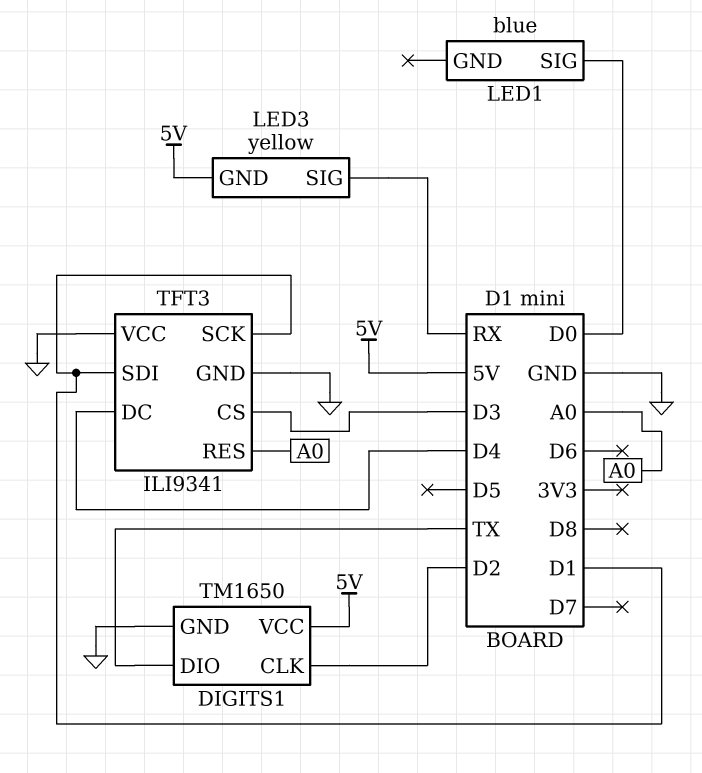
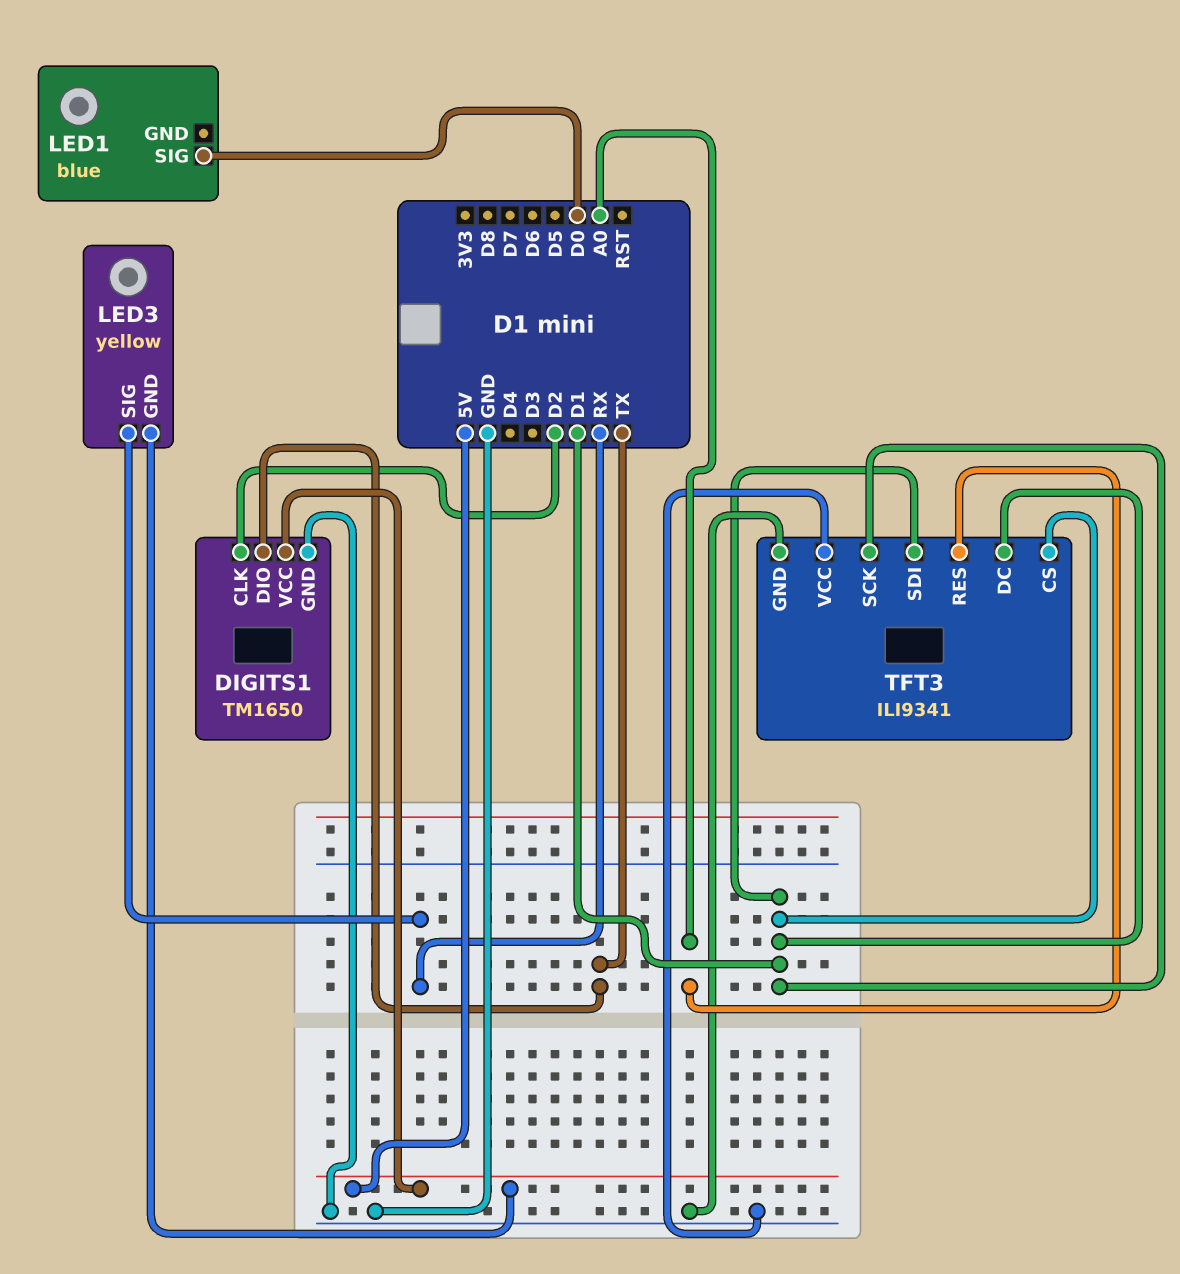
TFT3 pin CS: D3 -> D1
TFT3 pin DC: D4 -> D1

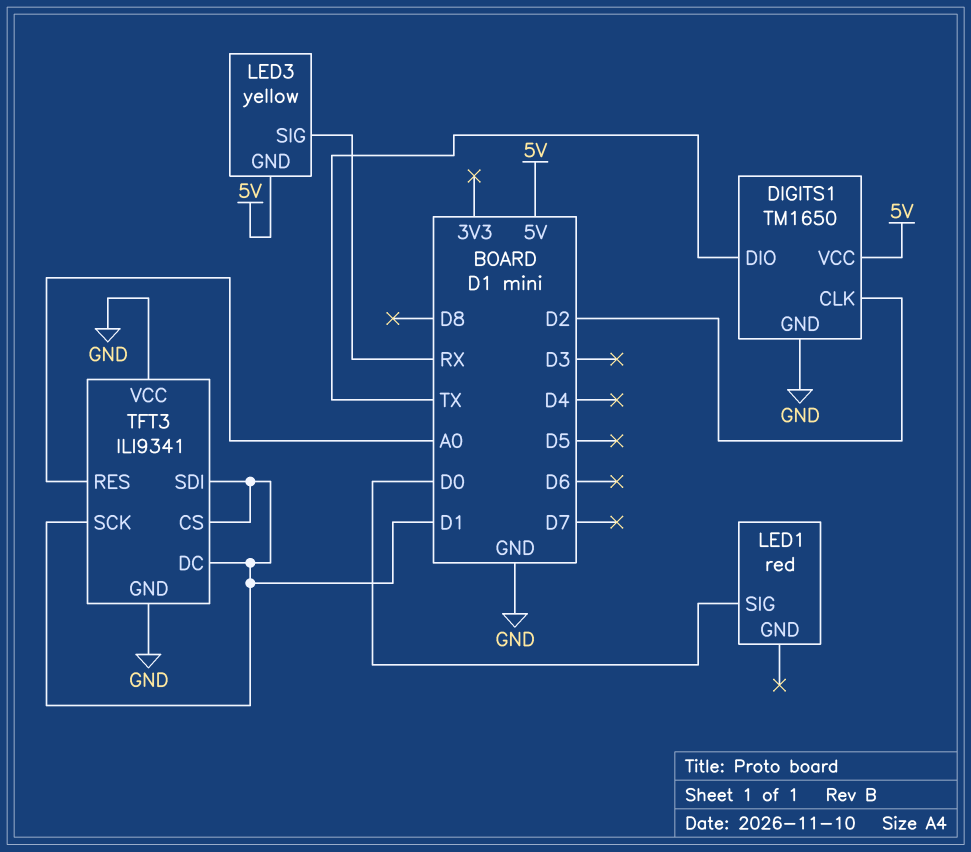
LED1: blue -> red

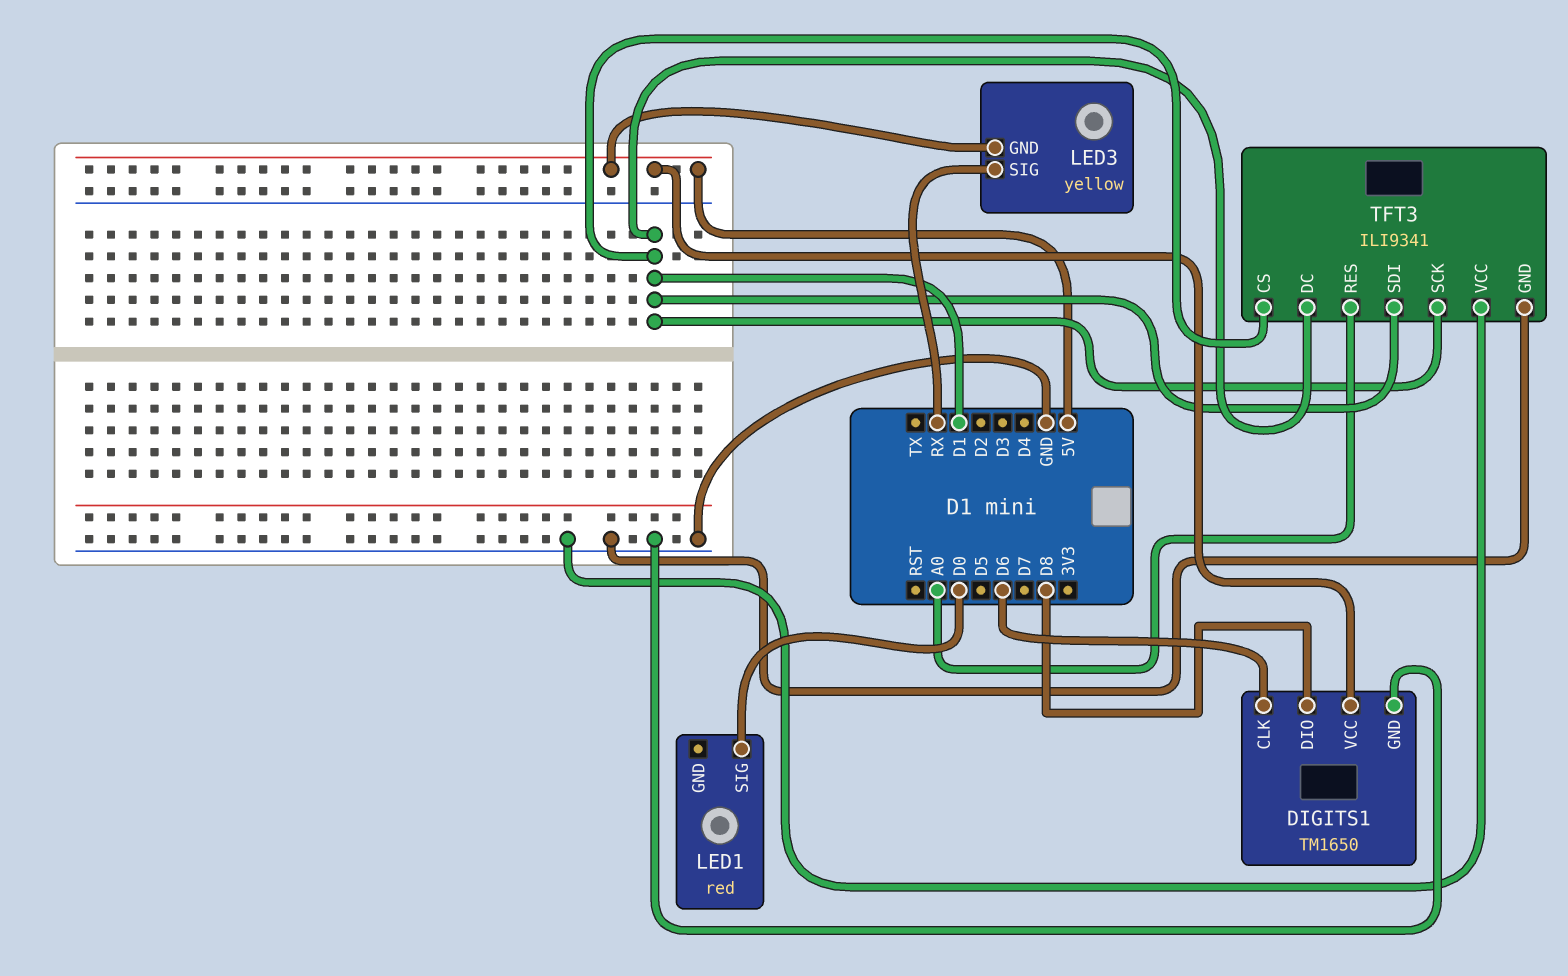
DIGITS1 pin CLK: D2 -> D6
DIGITS1 pin DIO: TX -> D8

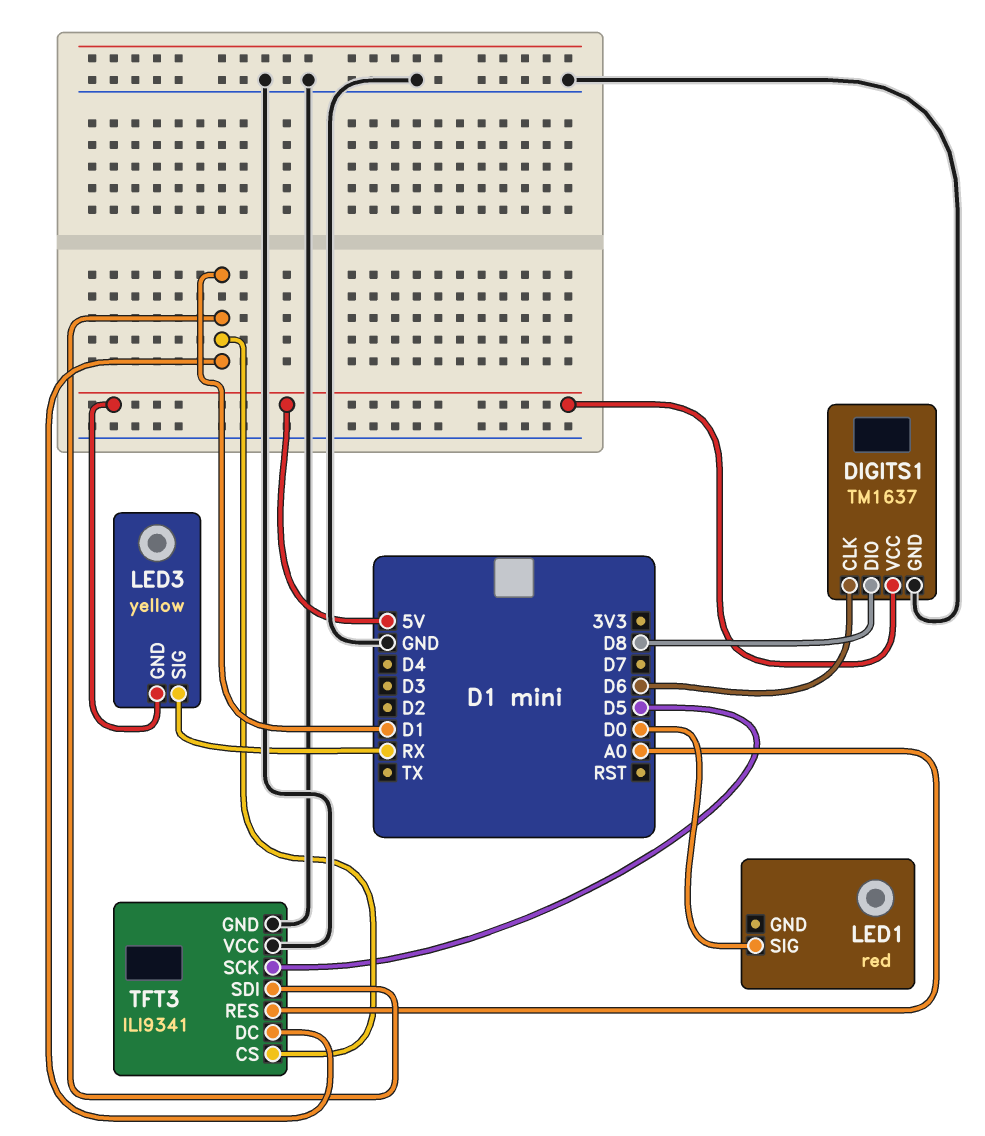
DIGITS1: TM1650 -> TM1637
TFT3 pin SCK: D1 -> D5

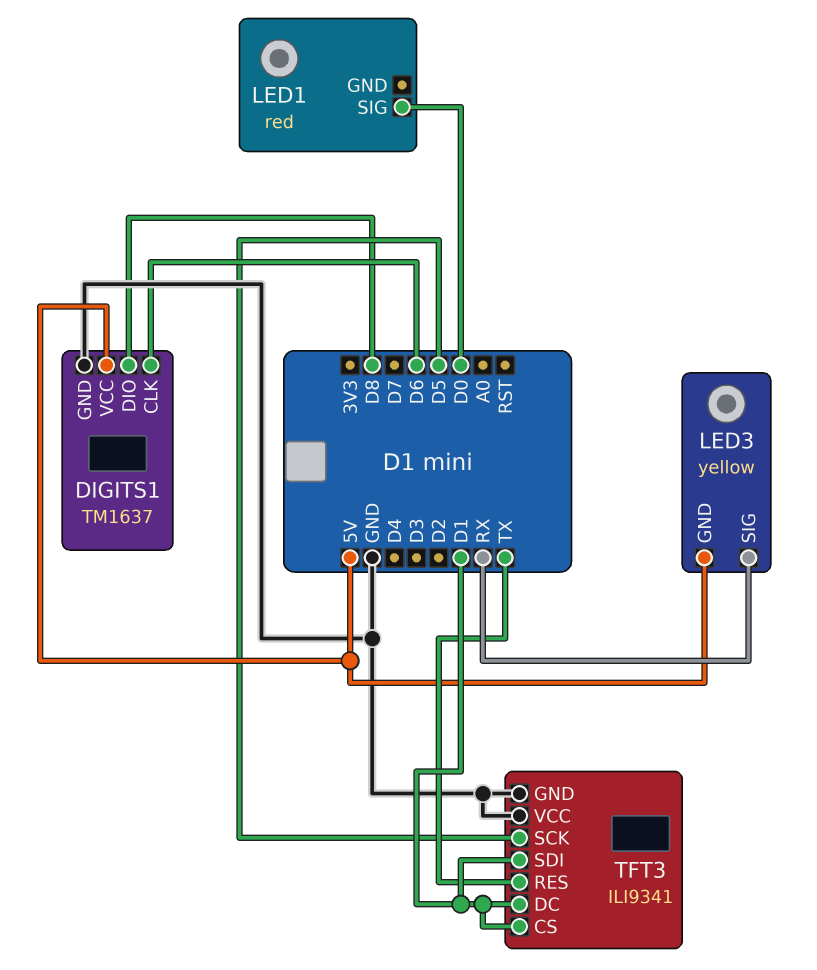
TFT3 pin RES: A0 -> TX

